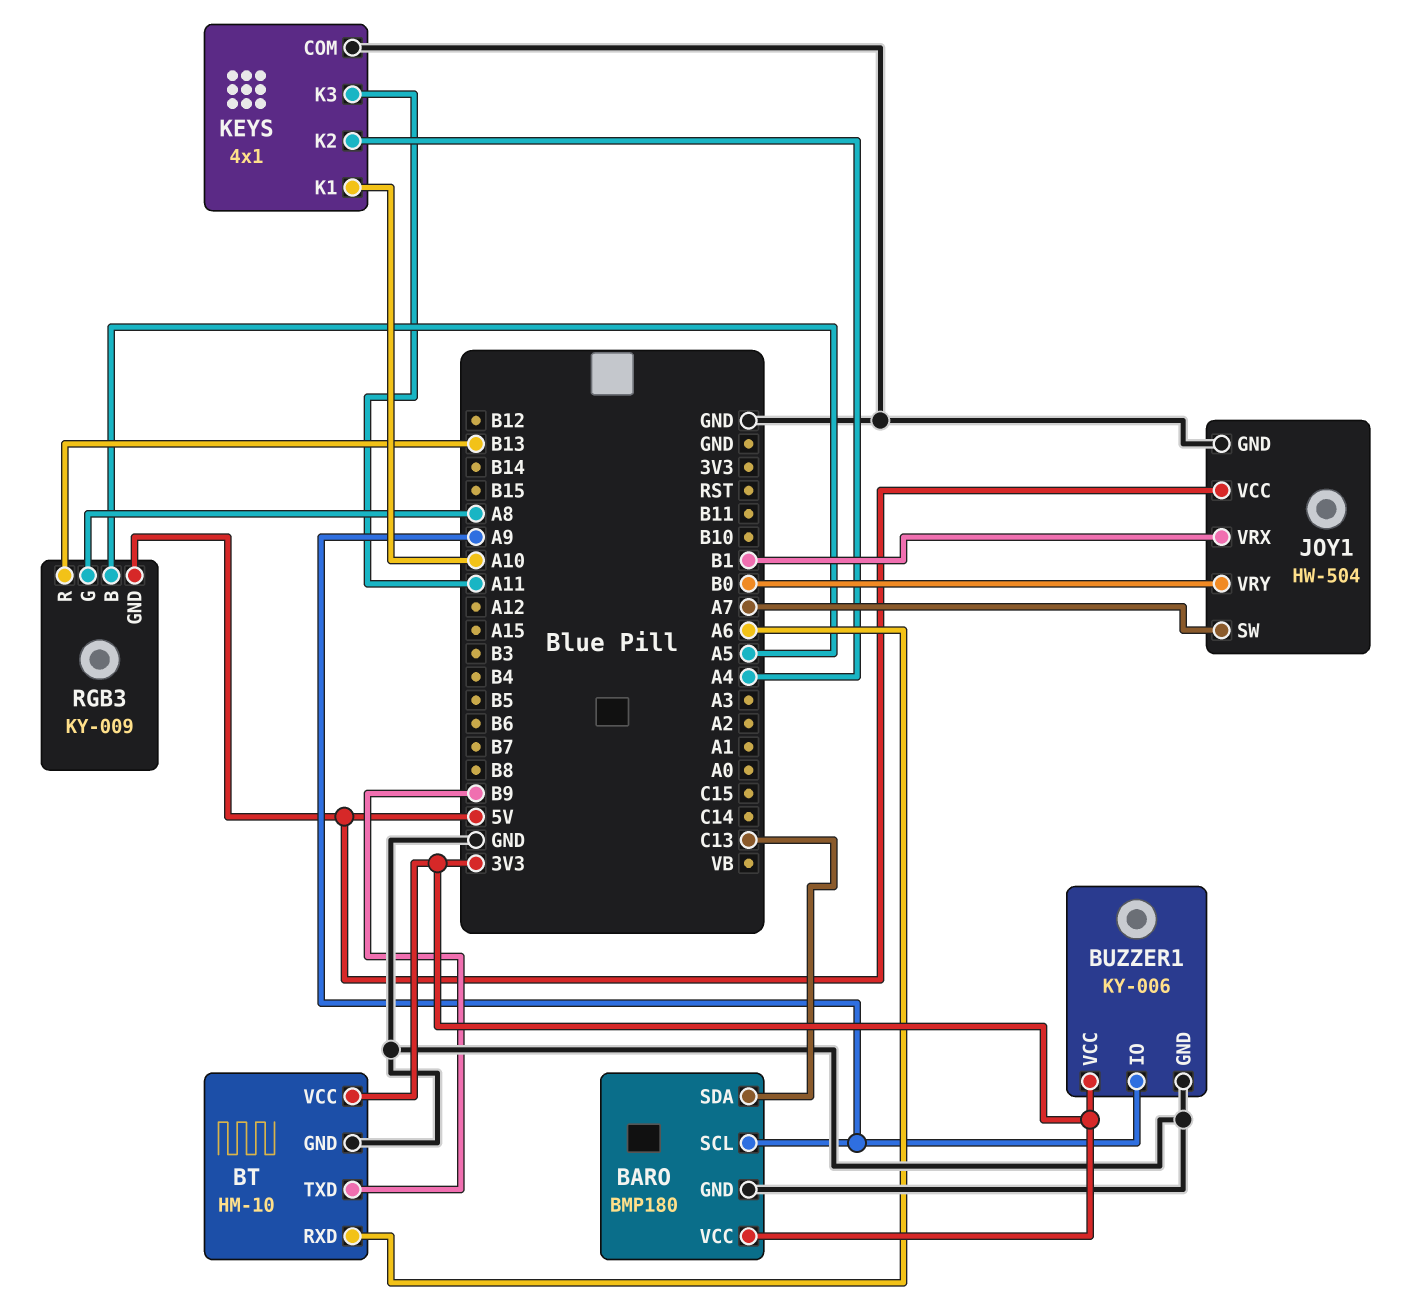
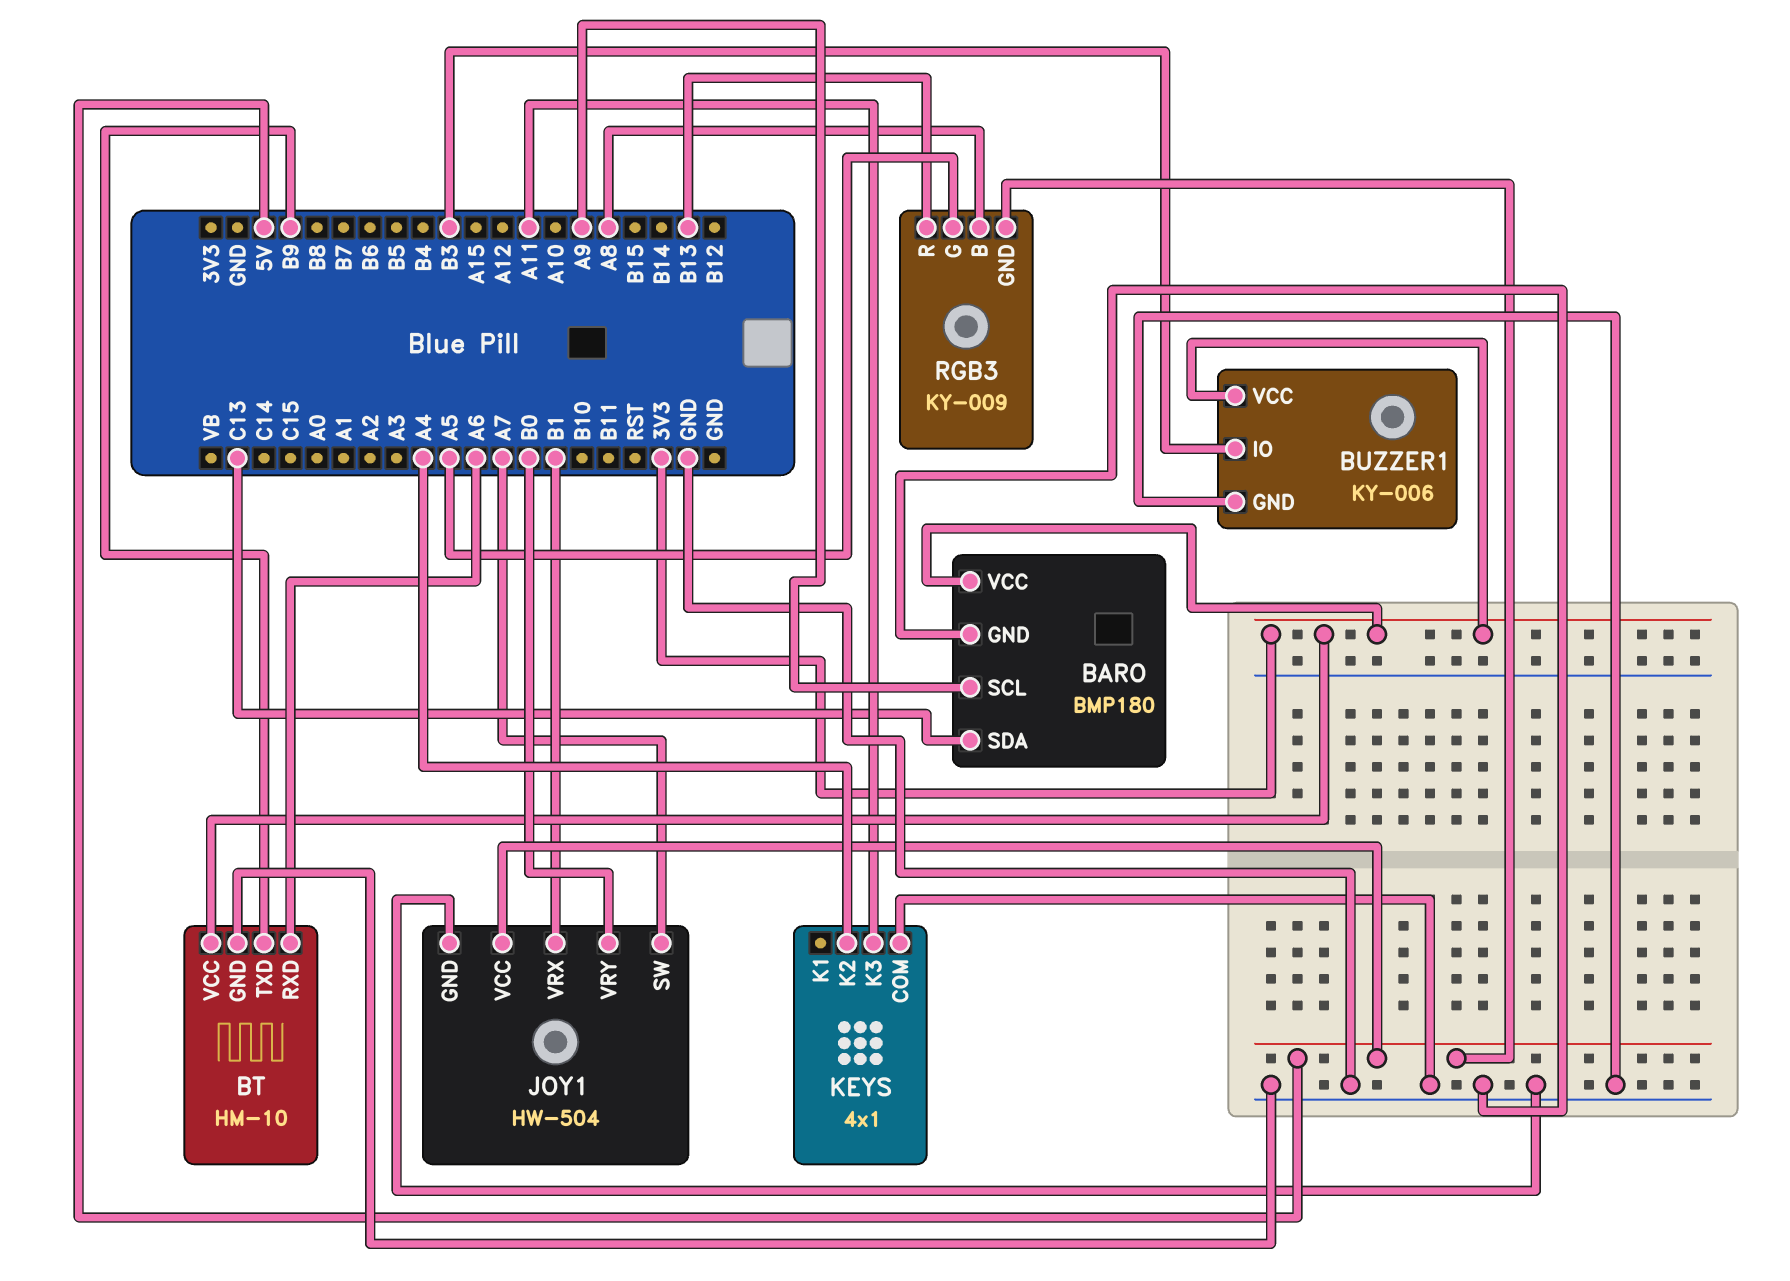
BUZZER1 pin IO: A9 -> B3
KEYS pin K1: A10 -> none
RGB3 pin B: A5 -> A8
RGB3 pin G: A8 -> A5

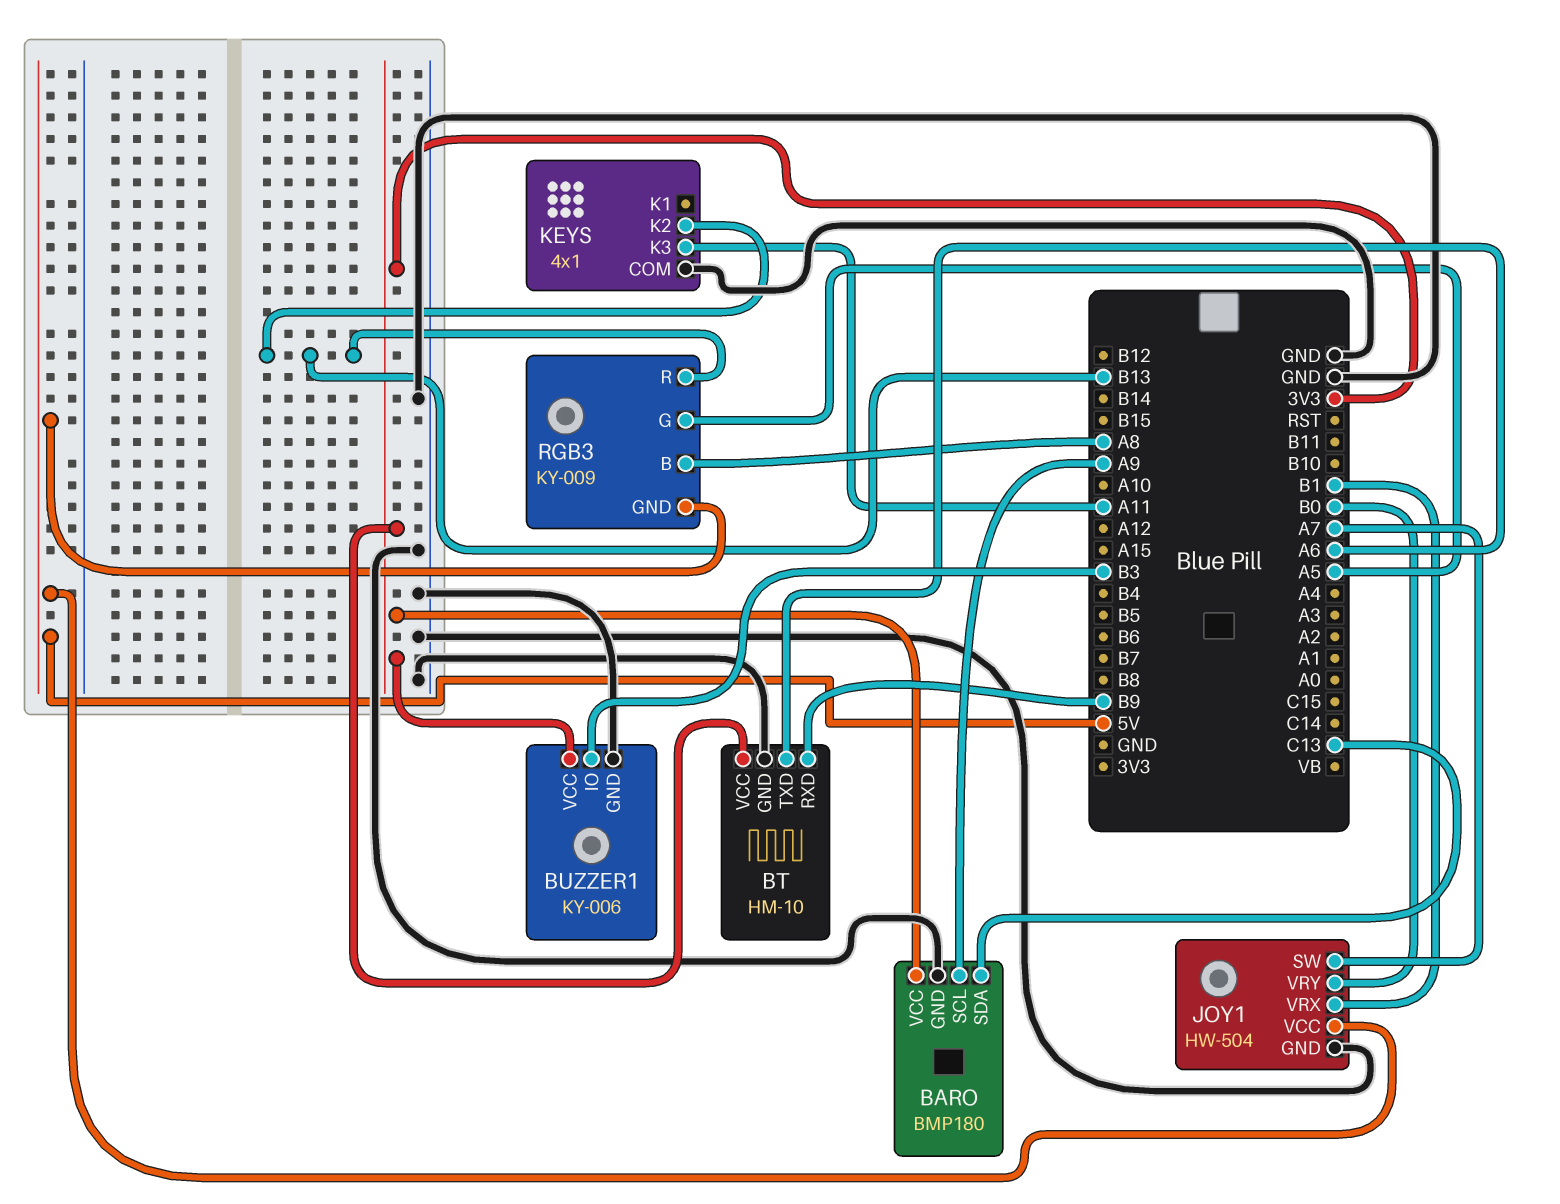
BT pin RXD: A6 -> B9
BT pin TXD: B9 -> A6
KEYS pin K2: A4 -> B13

